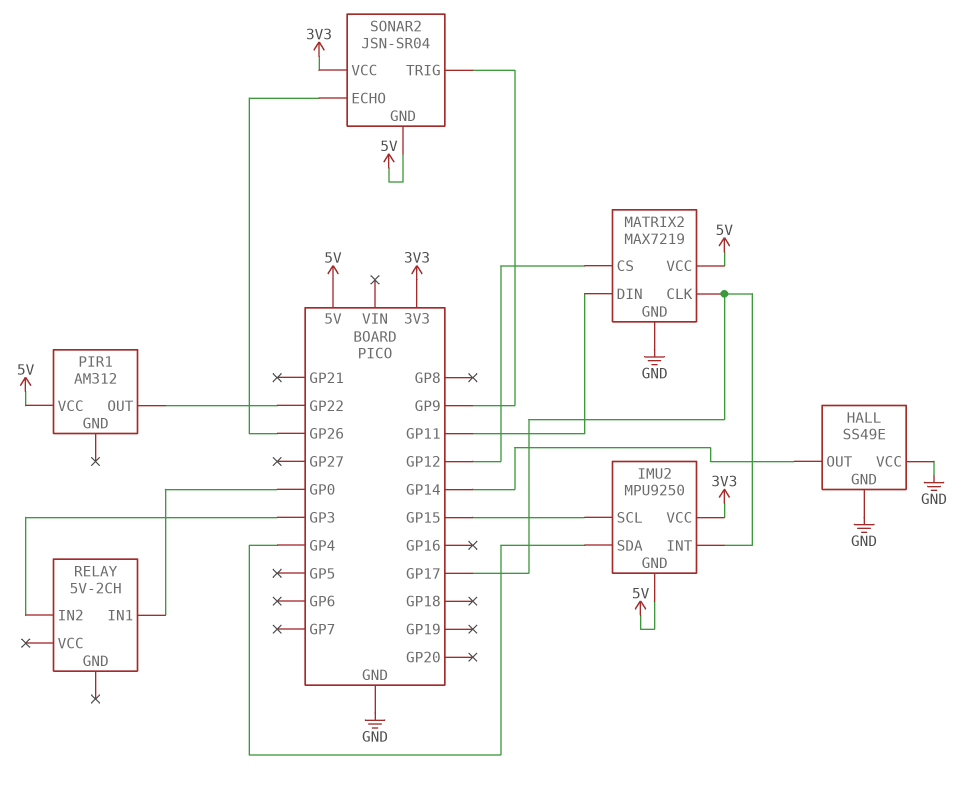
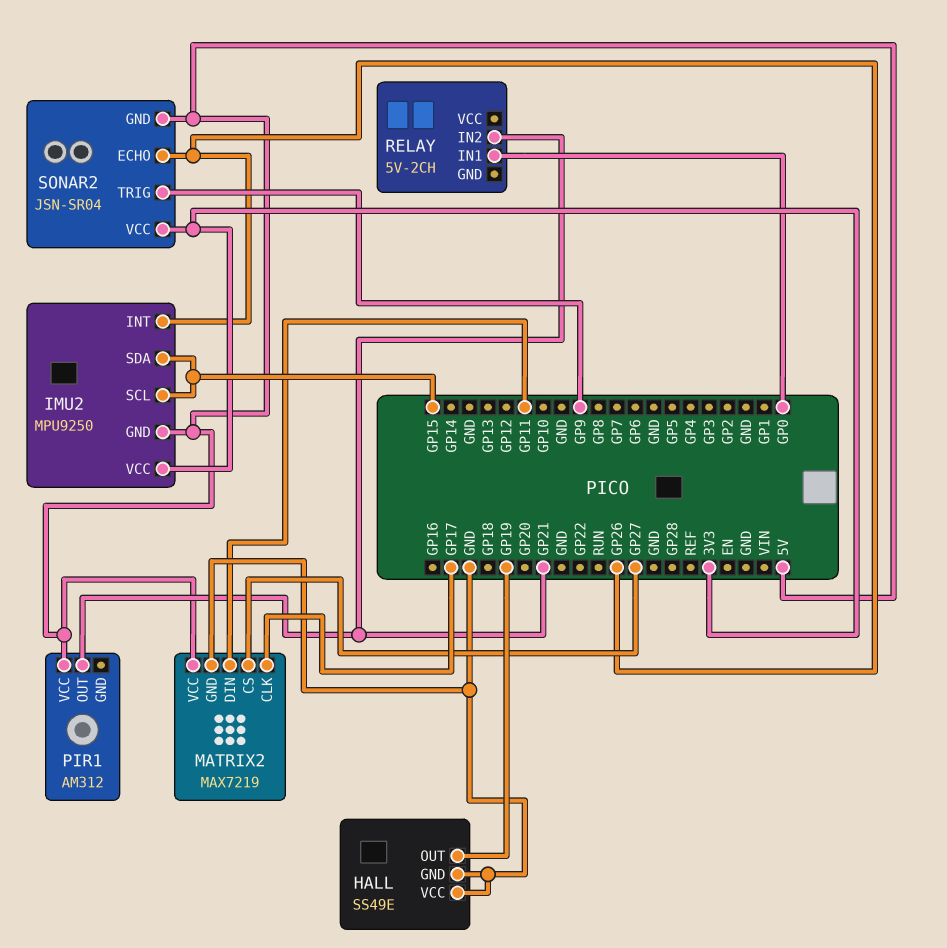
HALL pin OUT: GP14 -> GP19
IMU2 pin INT: GP17 -> GP26
IMU2 pin SDA: GP4 -> GP15
MATRIX2 pin CS: GP12 -> GP27
PIR1 pin OUT: GP22 -> GP21
RELAY pin IN2: GP3 -> GP21

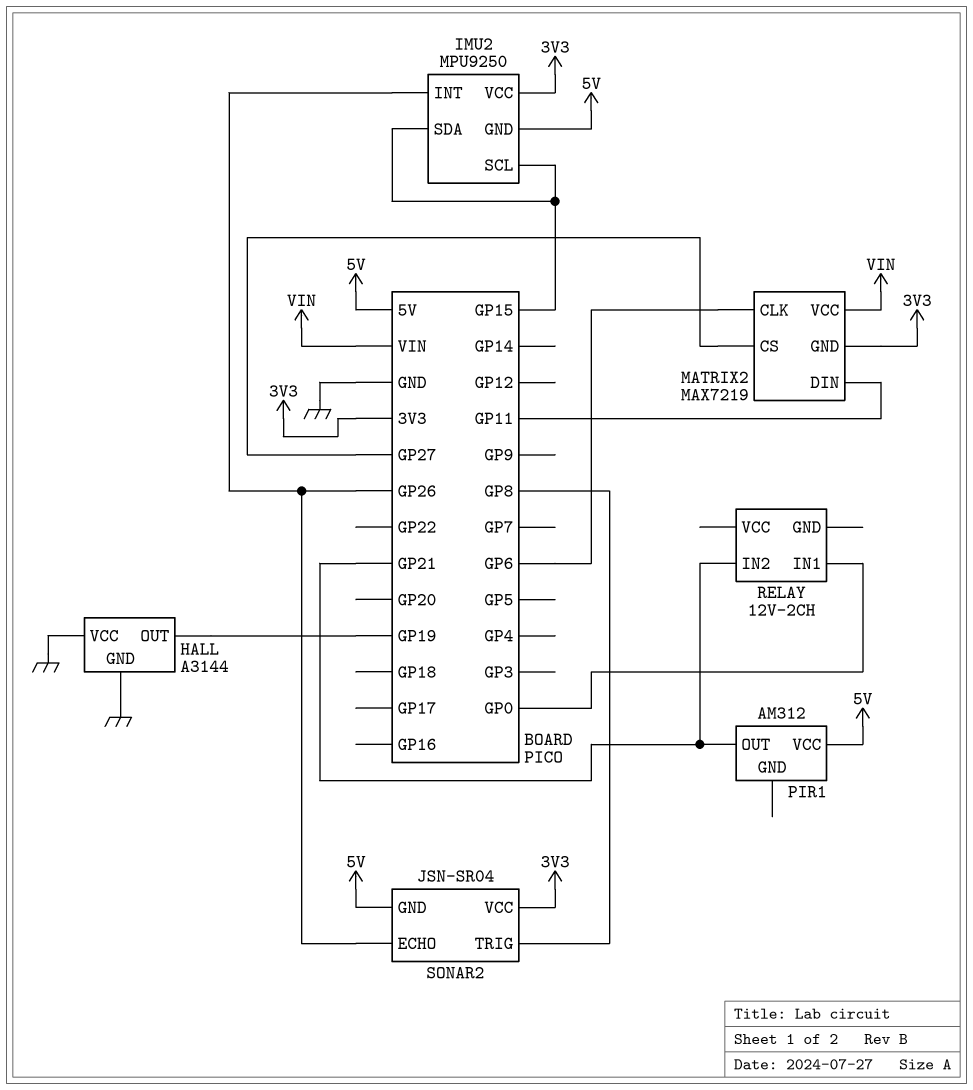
HALL: SS49E -> A3144
MATRIX2 pin CLK: GP17 -> GP6
MATRIX2 pin GND: GND -> 3V3
MATRIX2 pin VCC: 5V -> VIN
RELAY: 5V-2CH -> 12V-2CH
SONAR2 pin TRIG: GP9 -> GP8

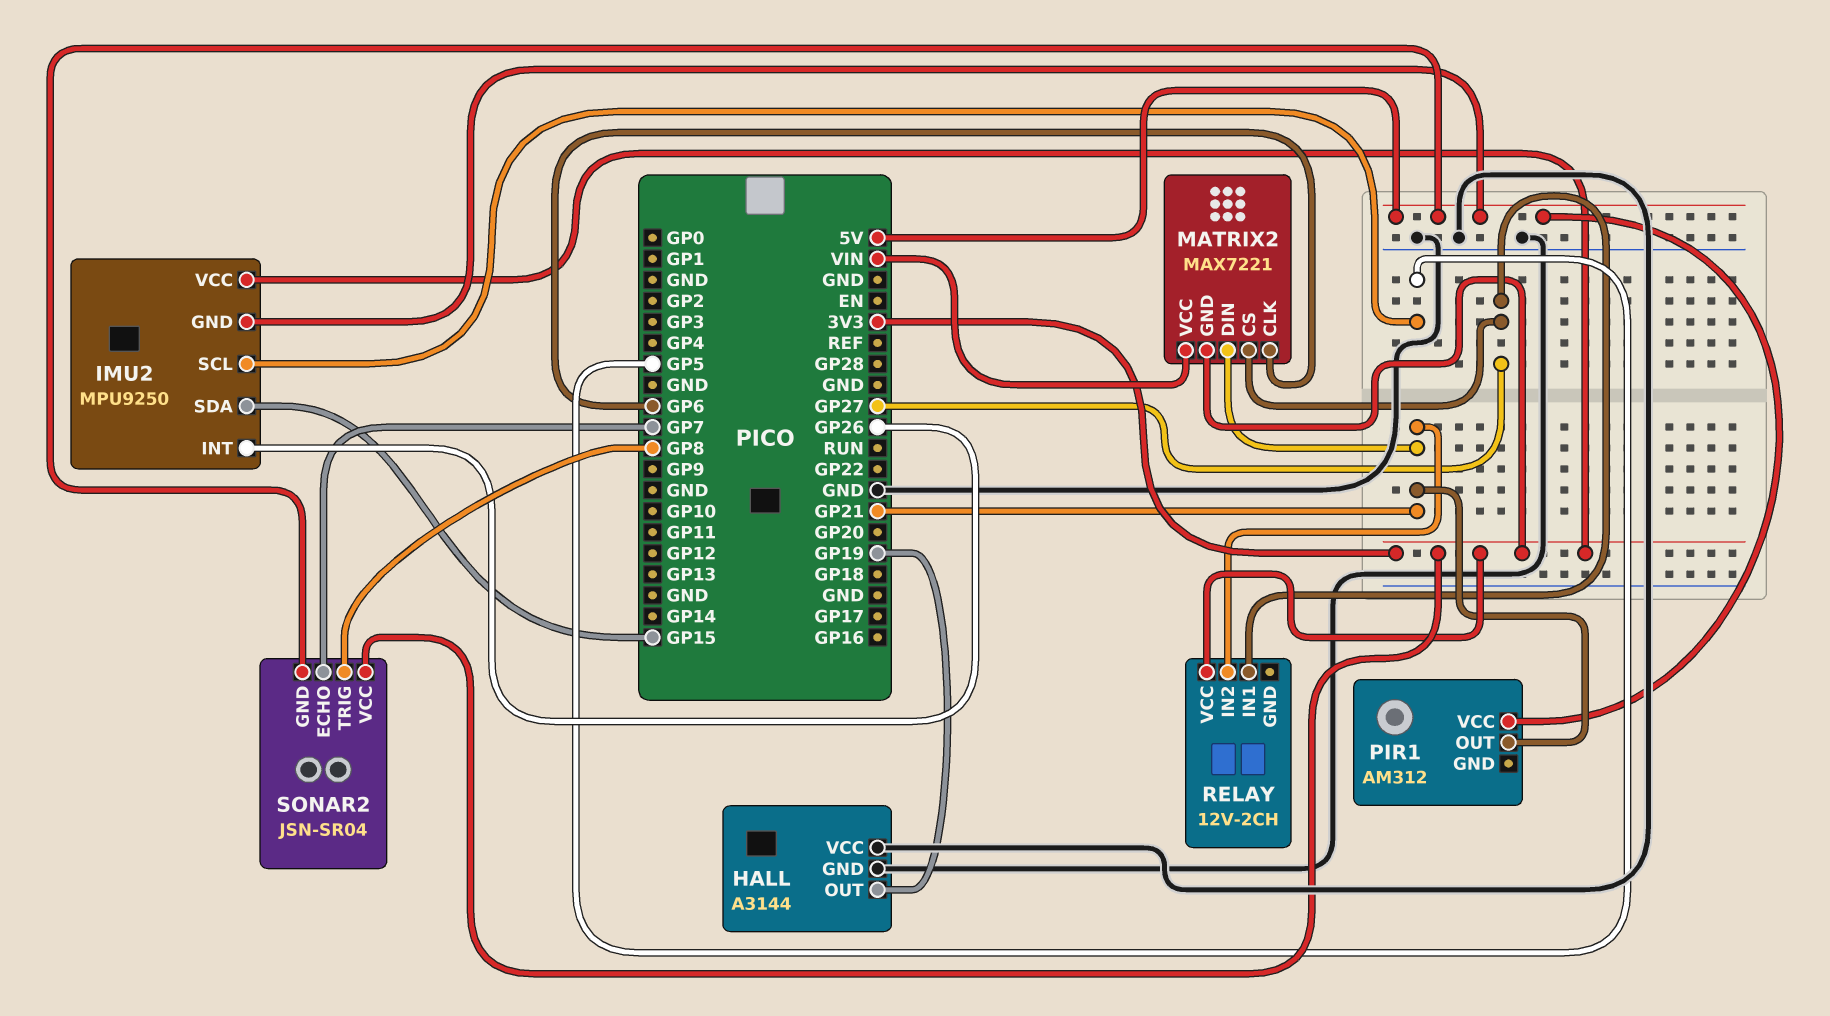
IMU2 pin SCL: GP15 -> GP5
MATRIX2: MAX7219 -> MAX7221
MATRIX2 pin DIN: GP11 -> GP21
RELAY pin IN1: GP0 -> GP27
RELAY pin VCC: none -> 3V3
SONAR2 pin ECHO: GP26 -> GP7

